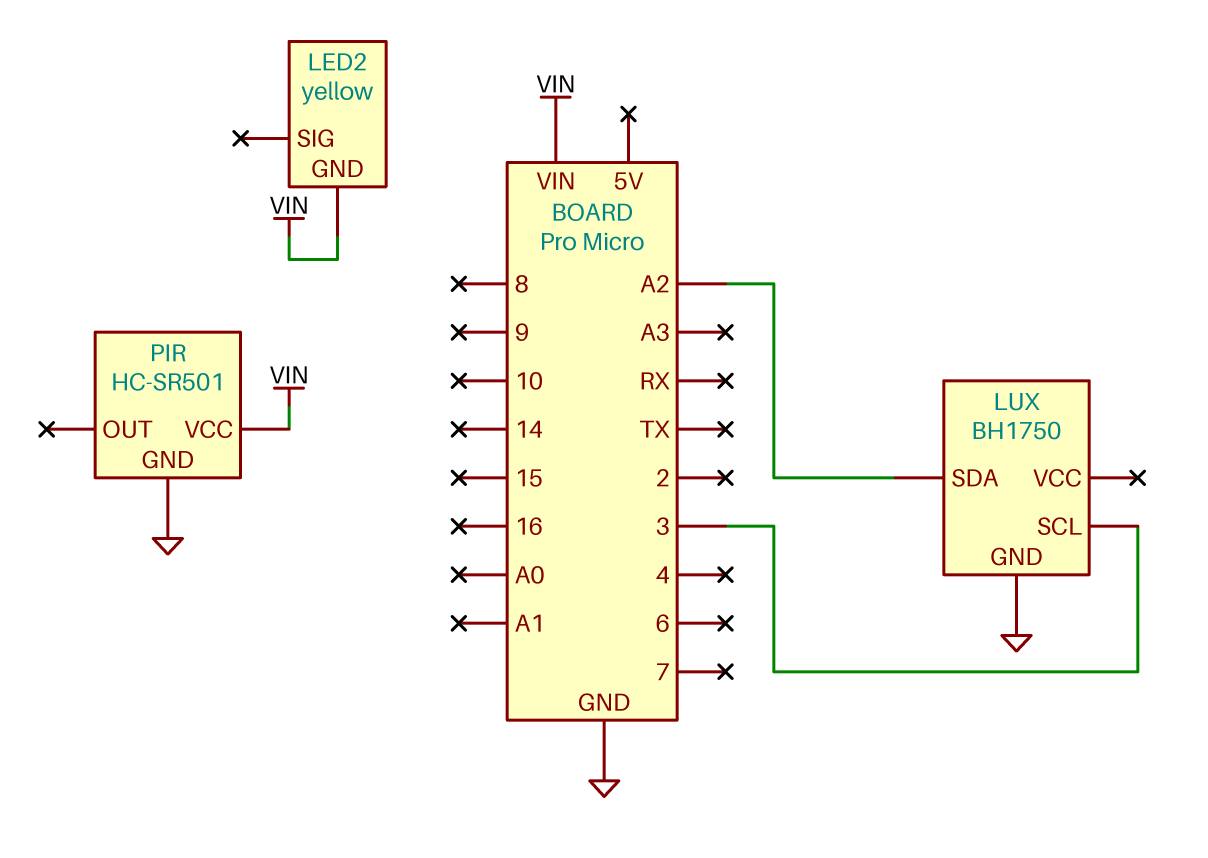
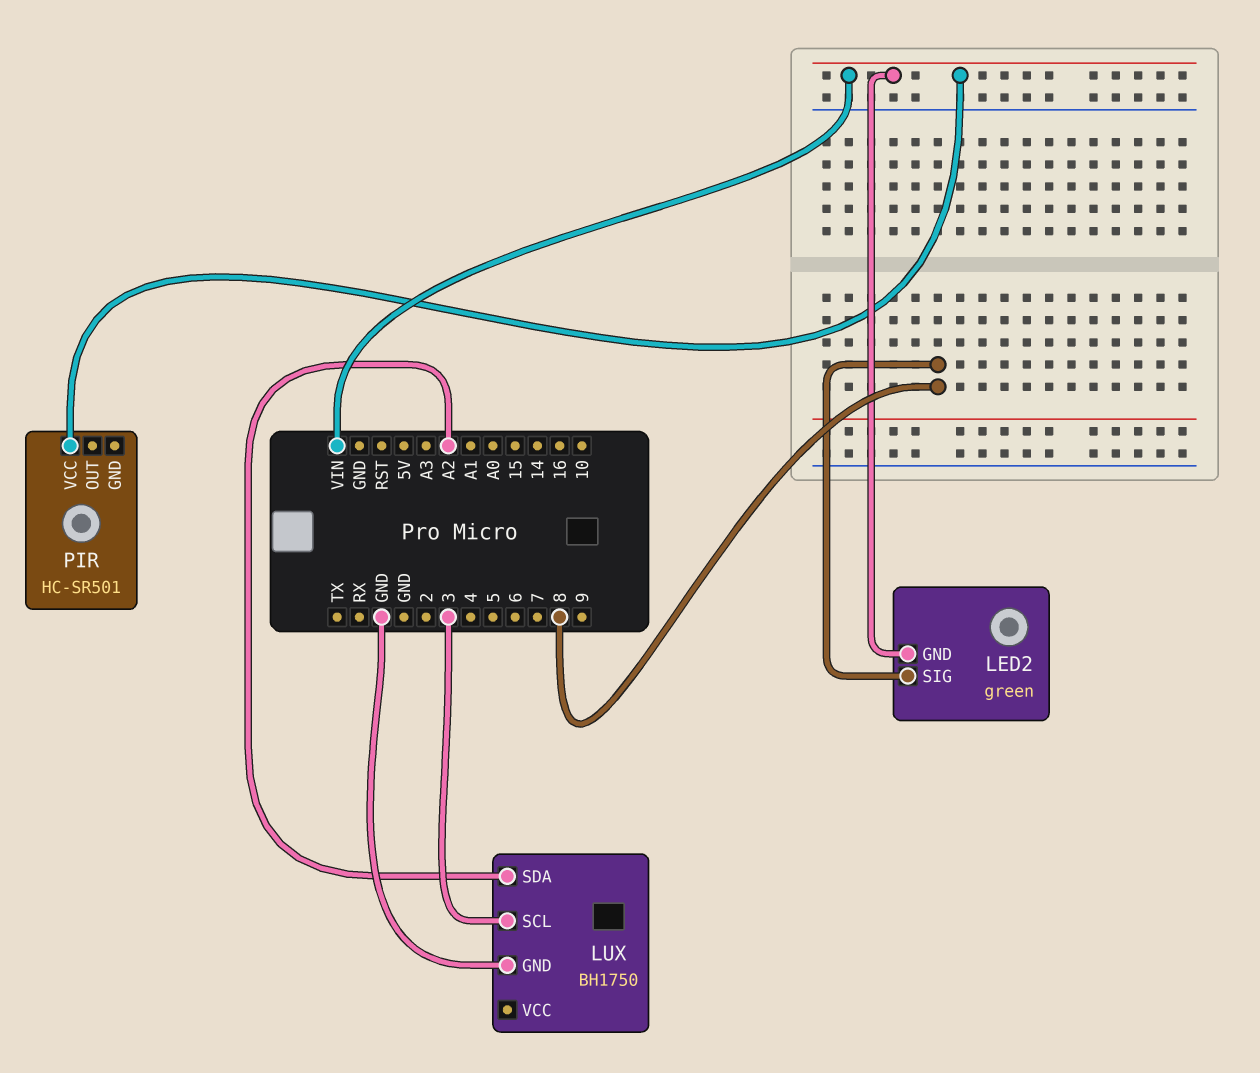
LED2: yellow -> green
LED2 pin SIG: none -> 8
PIR pin GND: GND -> none

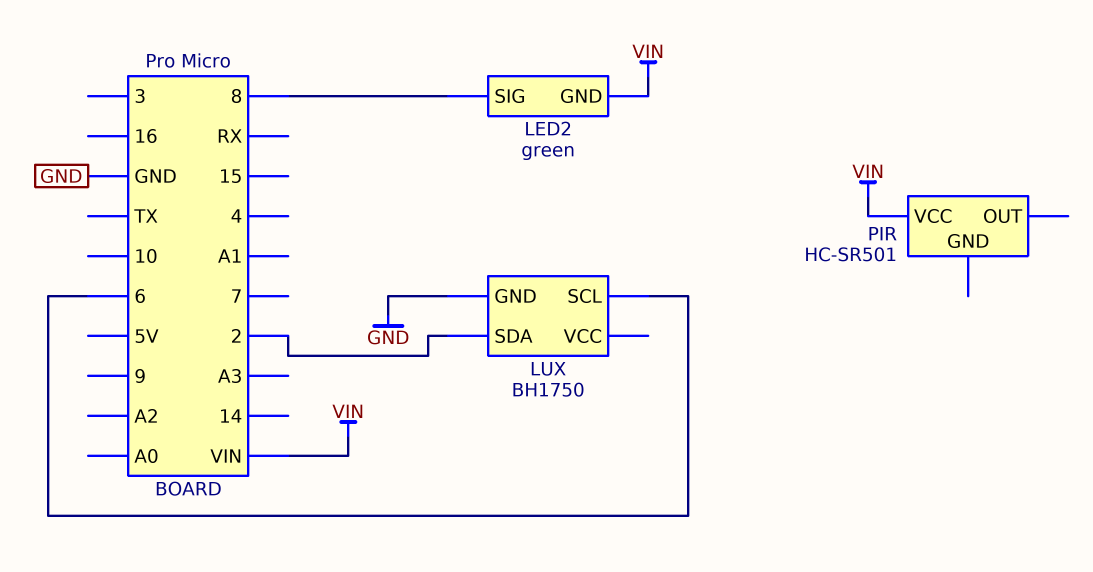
LUX pin SCL: 3 -> 6
LUX pin SDA: A2 -> 2

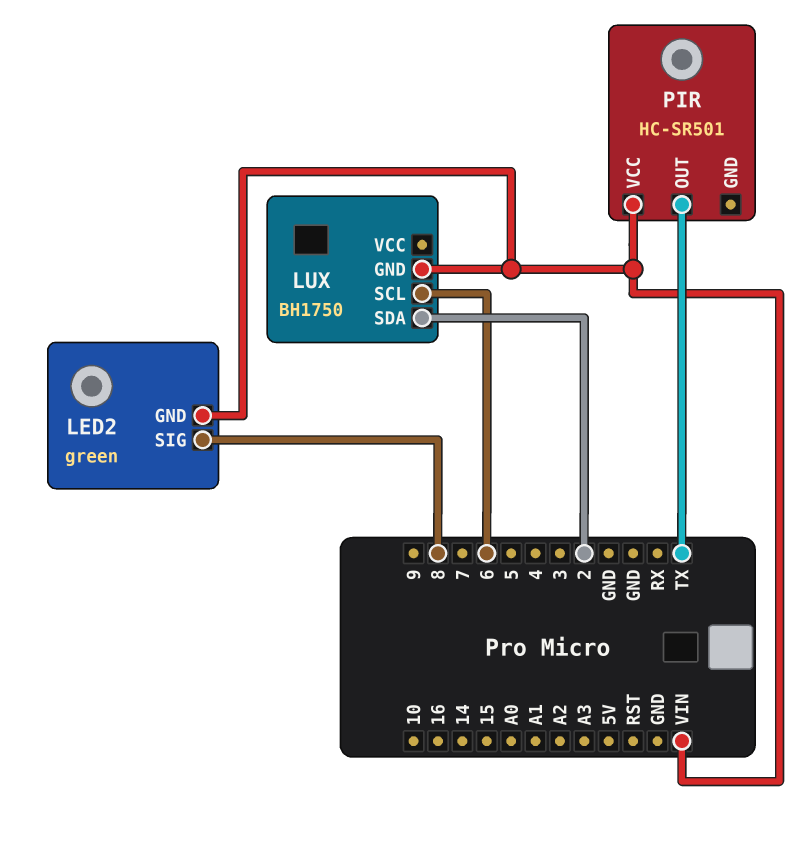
LUX pin GND: GND -> VIN
PIR pin OUT: none -> TX

